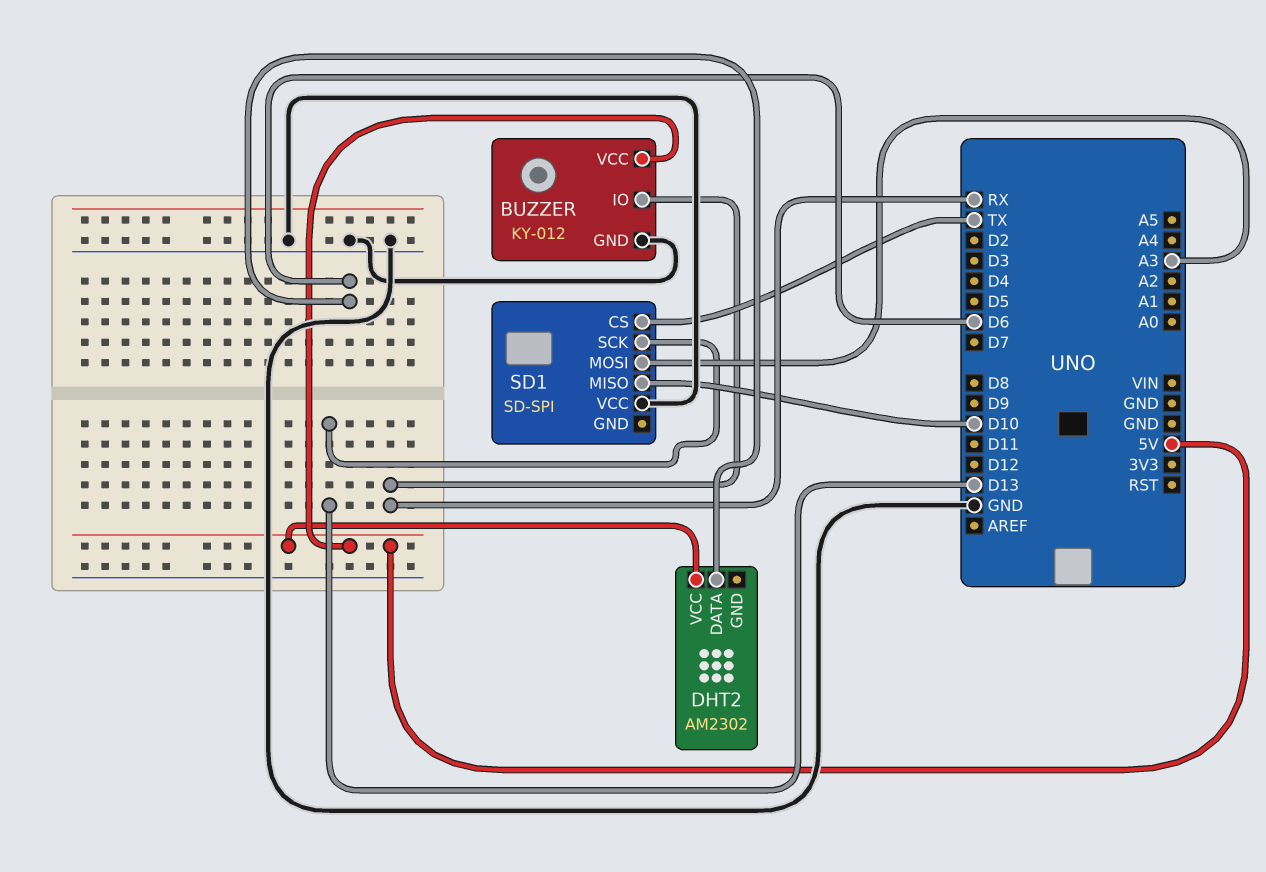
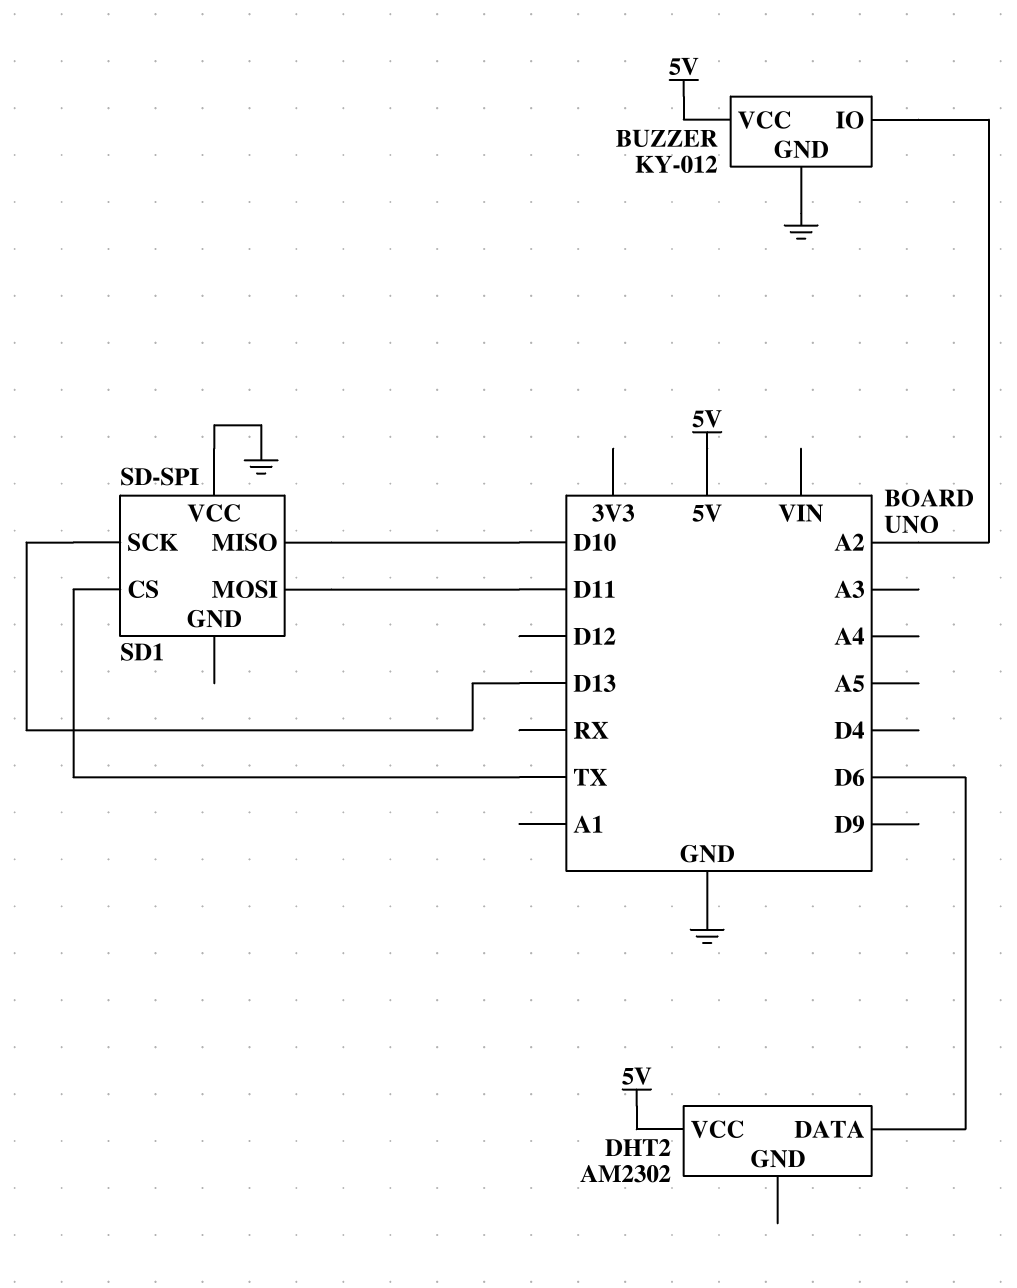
BUZZER pin IO: RX -> A2
SD1 pin MOSI: A3 -> D11

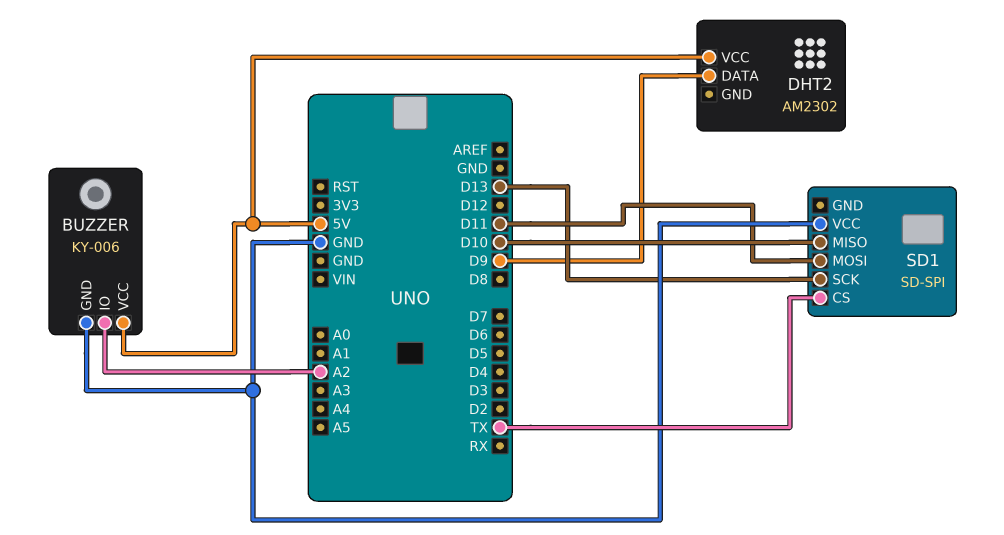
BUZZER: KY-012 -> KY-006
DHT2 pin DATA: D6 -> D9

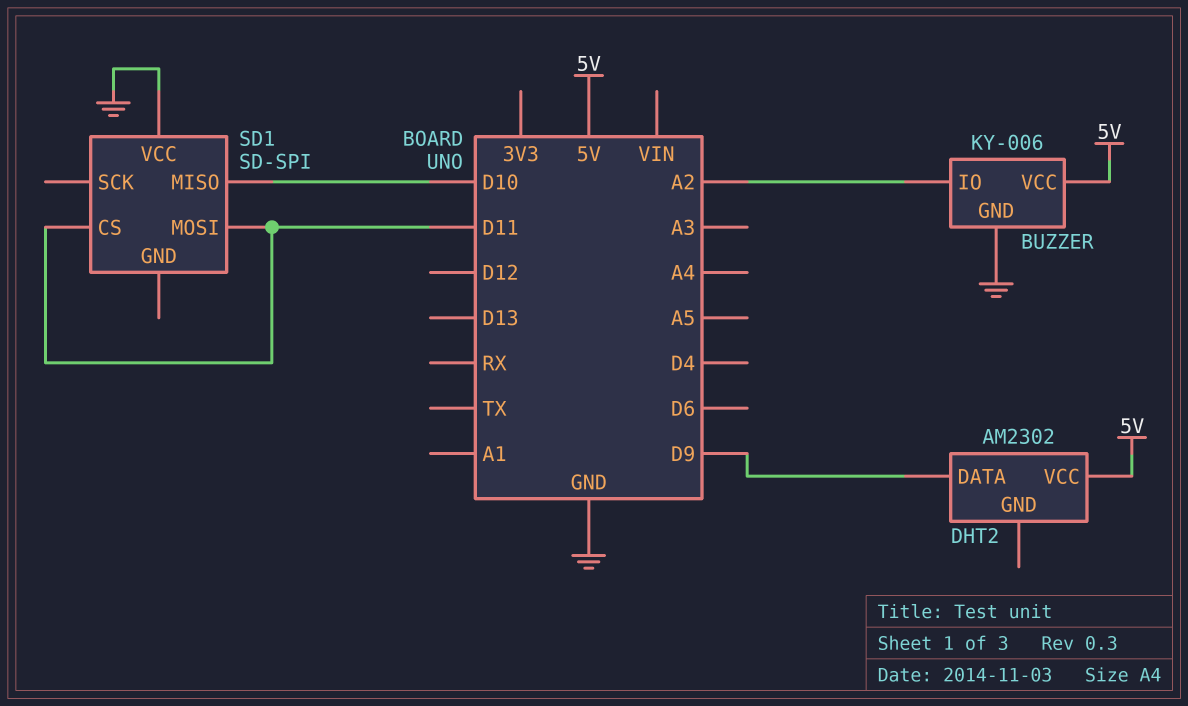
SD1 pin CS: TX -> D11
SD1 pin SCK: D13 -> none

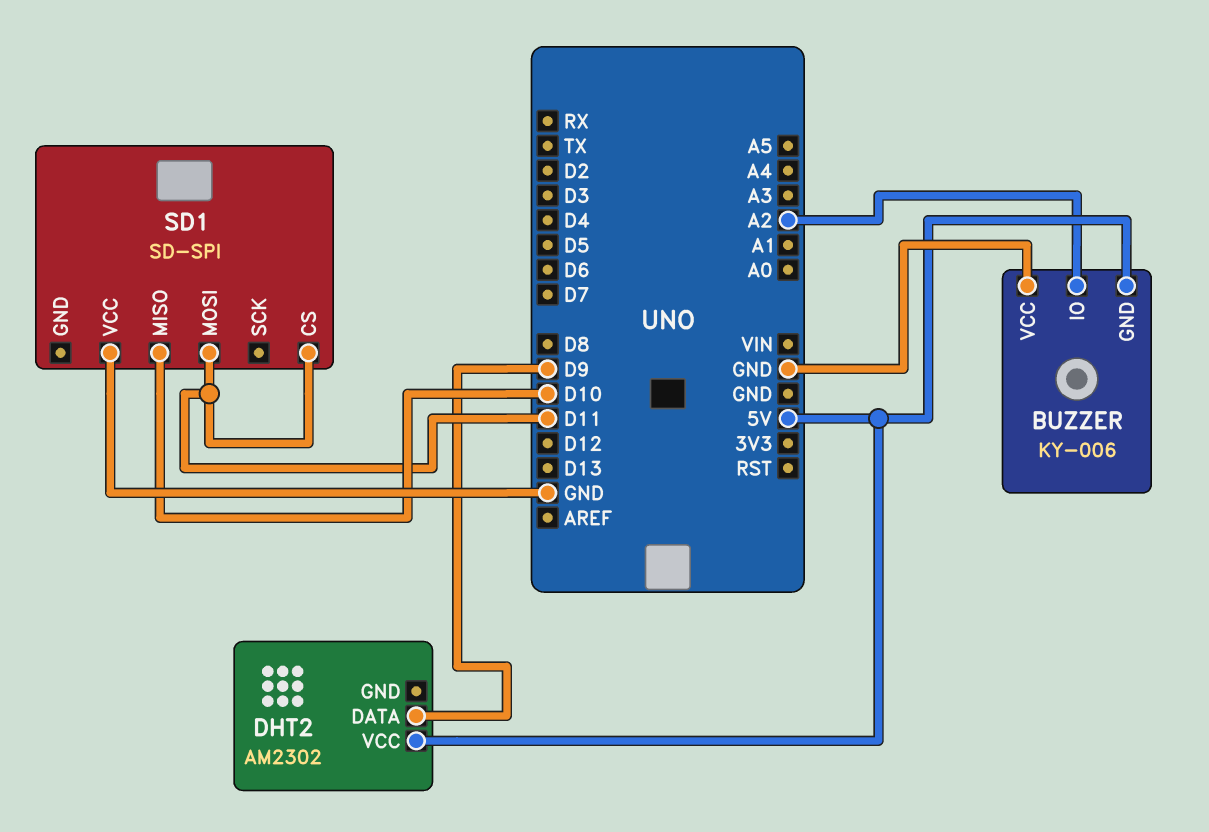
BUZZER pin GND: GND -> 5V
BUZZER pin VCC: 5V -> GND

